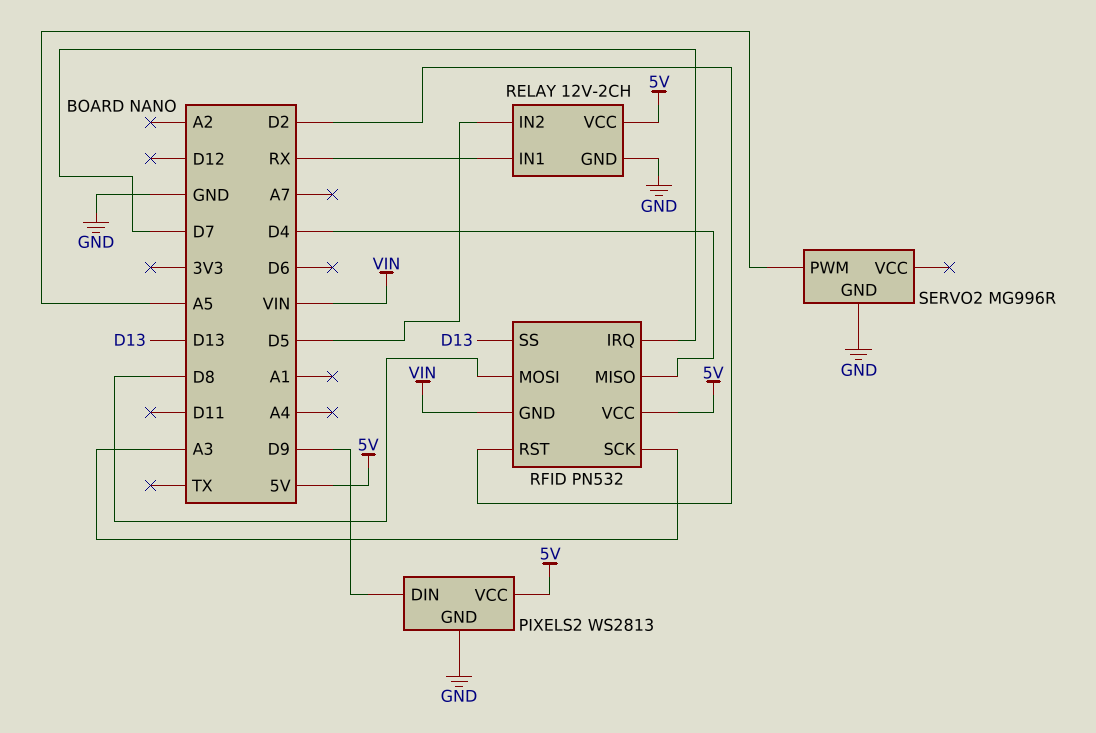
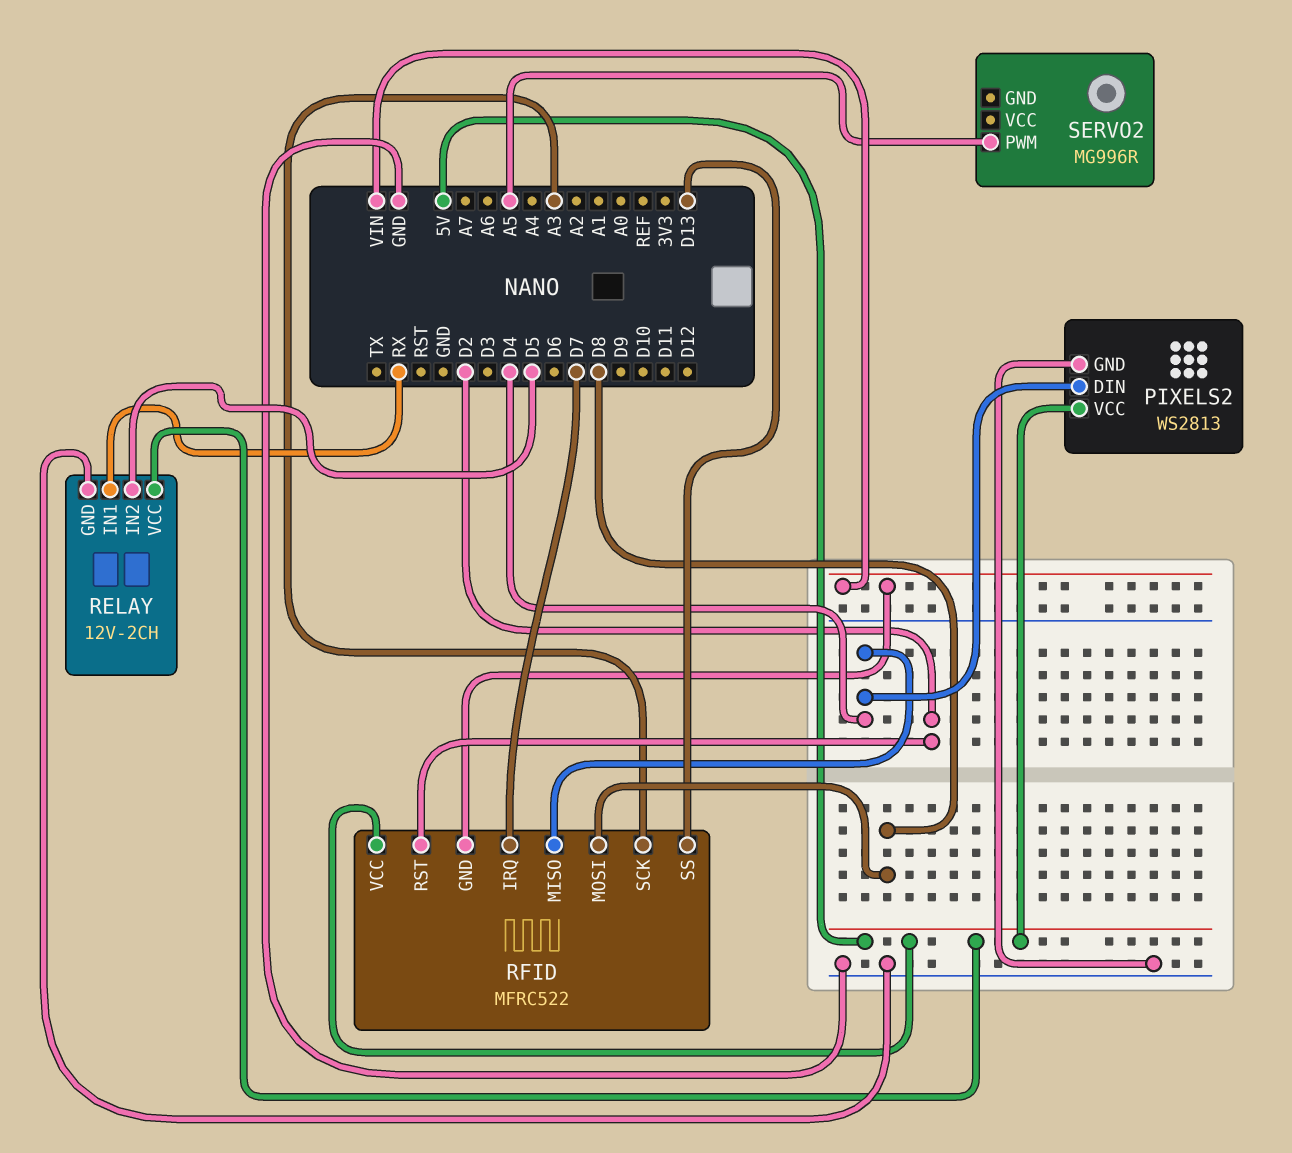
PIXELS2 pin DIN: D9 -> D4
RFID: PN532 -> MFRC522
SERVO2 pin GND: GND -> none

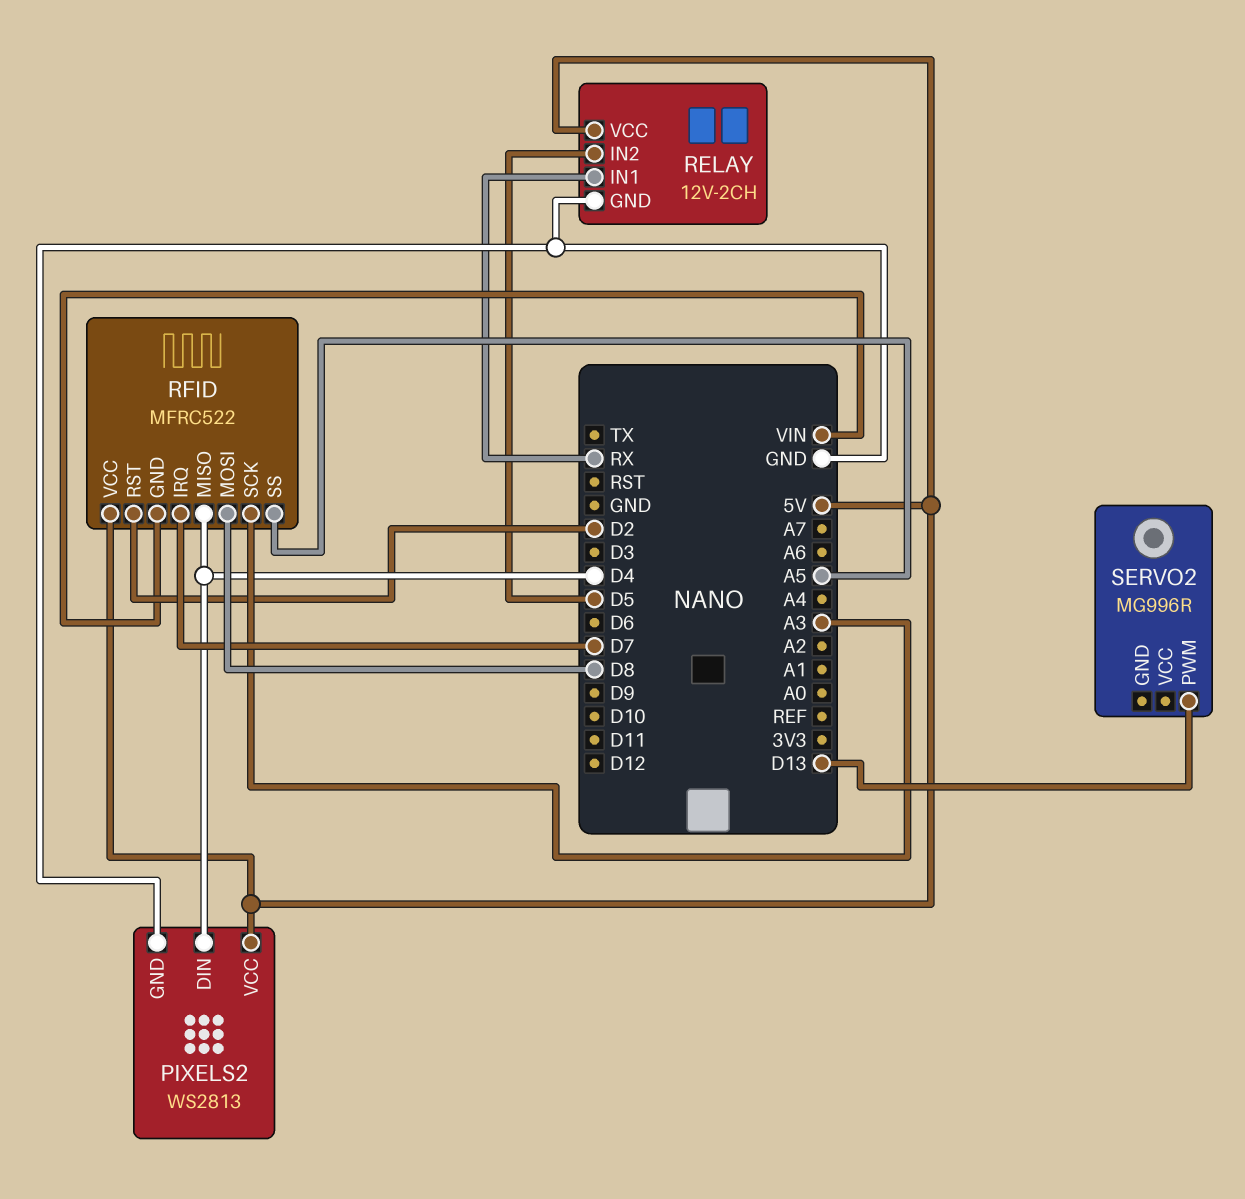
RFID pin SS: D13 -> A5
SERVO2 pin PWM: A5 -> D13

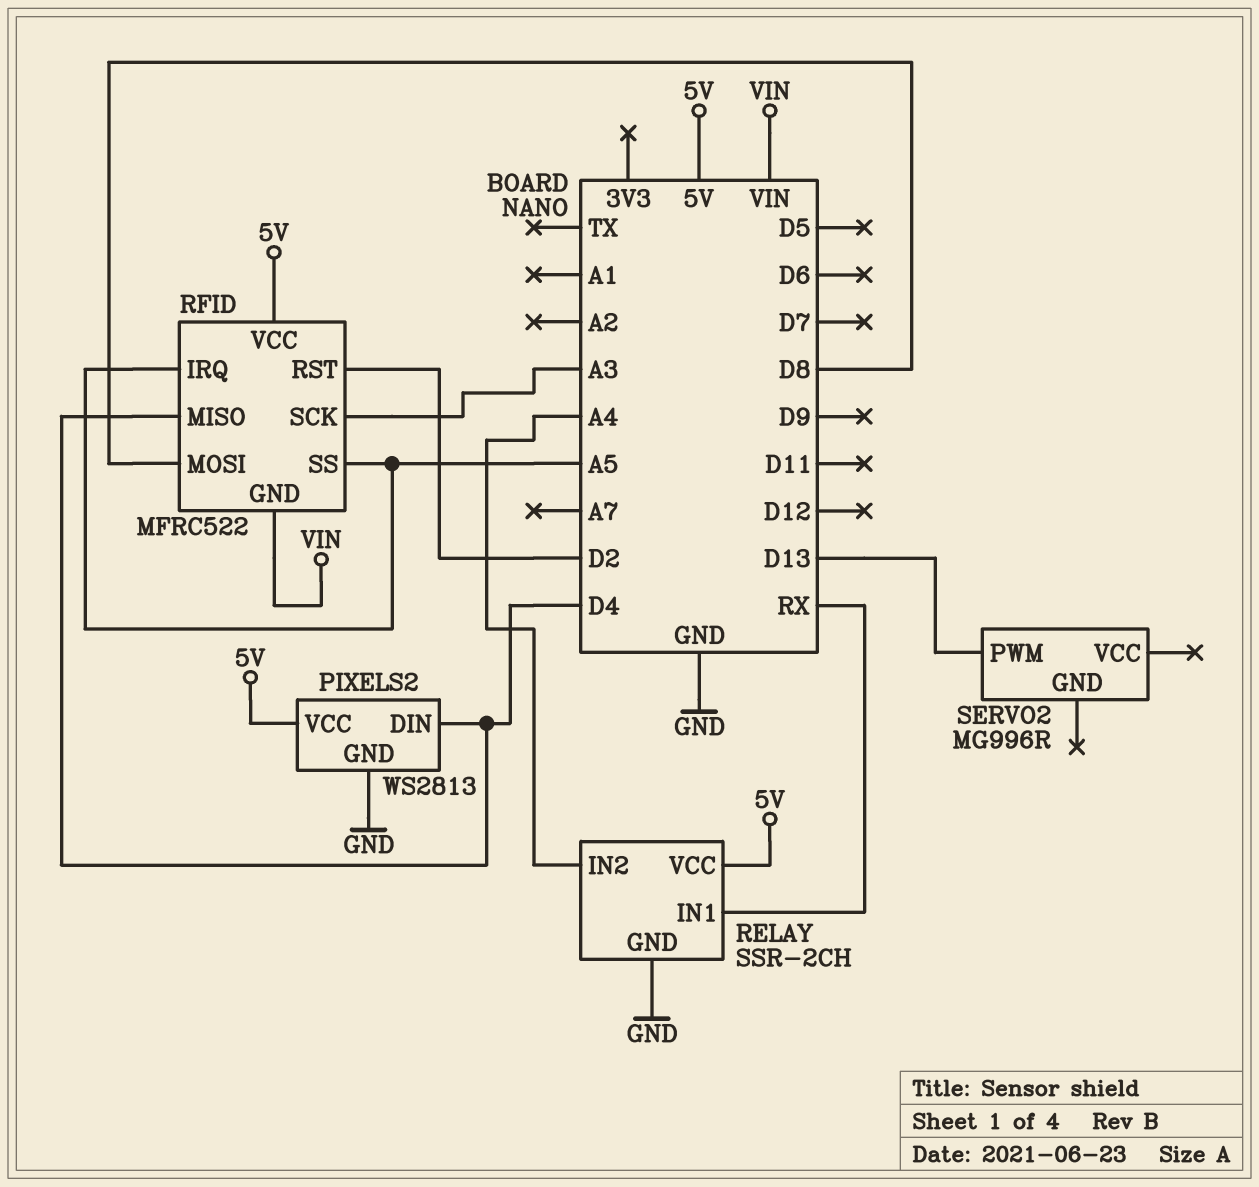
RELAY: 12V-2CH -> SSR-2CH
RELAY pin IN2: D5 -> A4
RFID pin IRQ: D7 -> A5

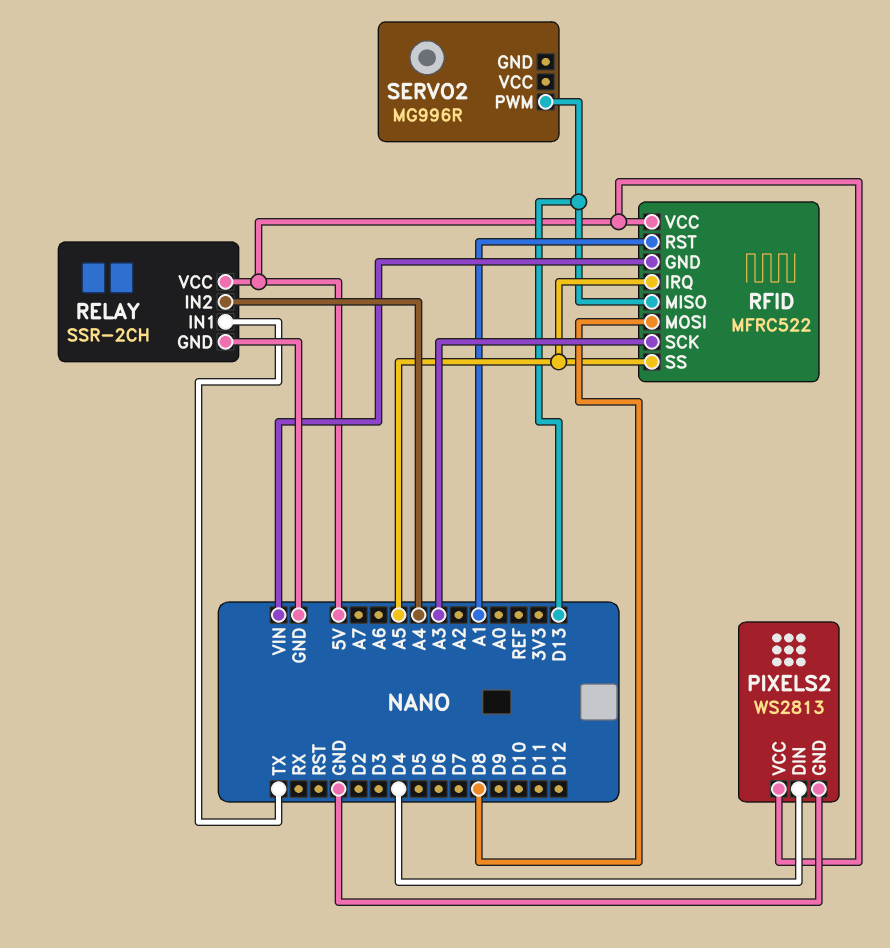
RELAY pin IN1: RX -> TX
RFID pin MISO: D4 -> D13
RFID pin RST: D2 -> A1

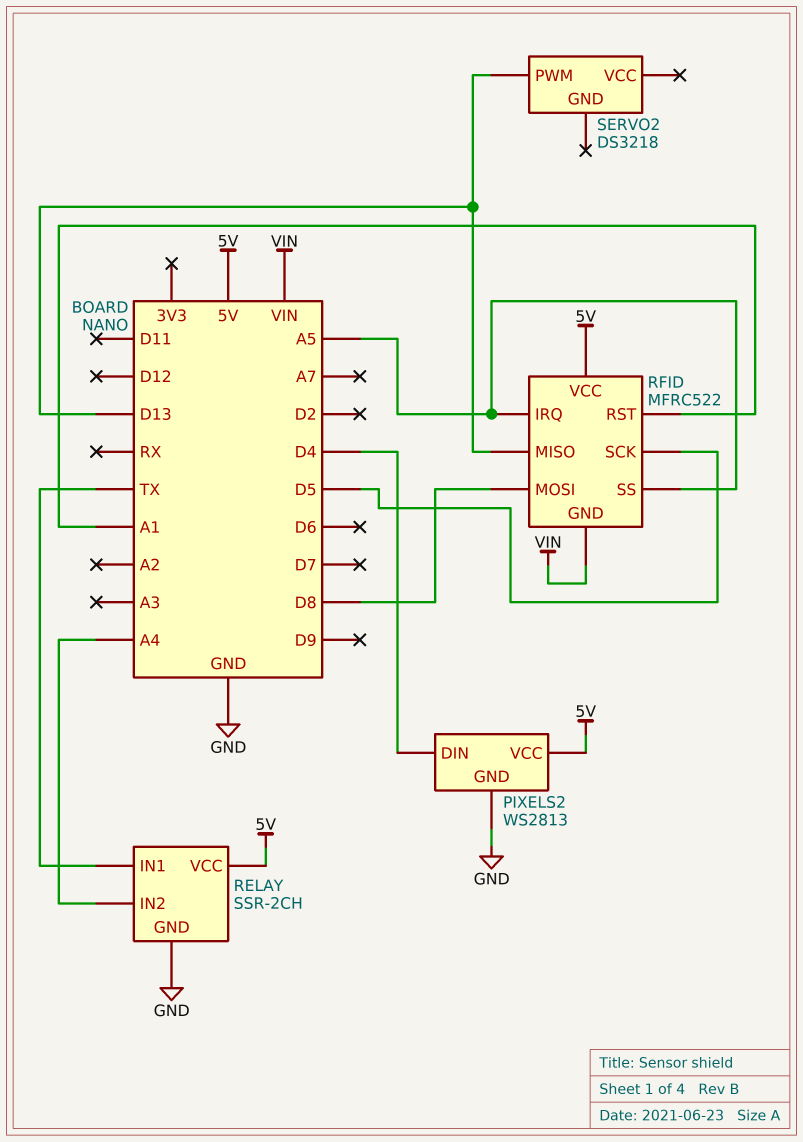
RFID pin SCK: A3 -> D5
SERVO2: MG996R -> DS3218

